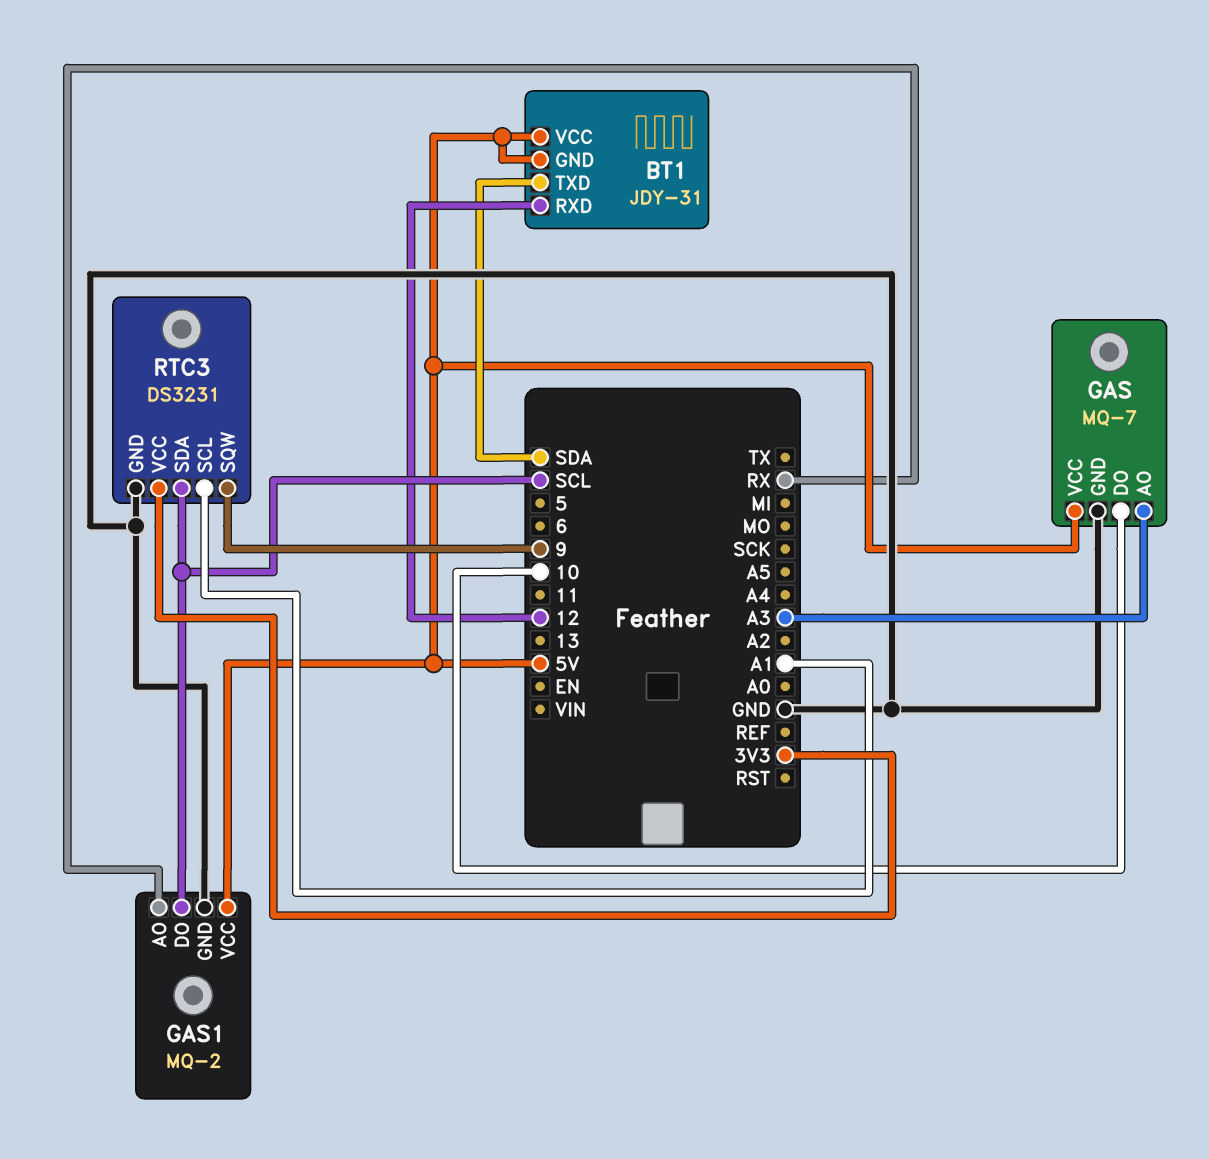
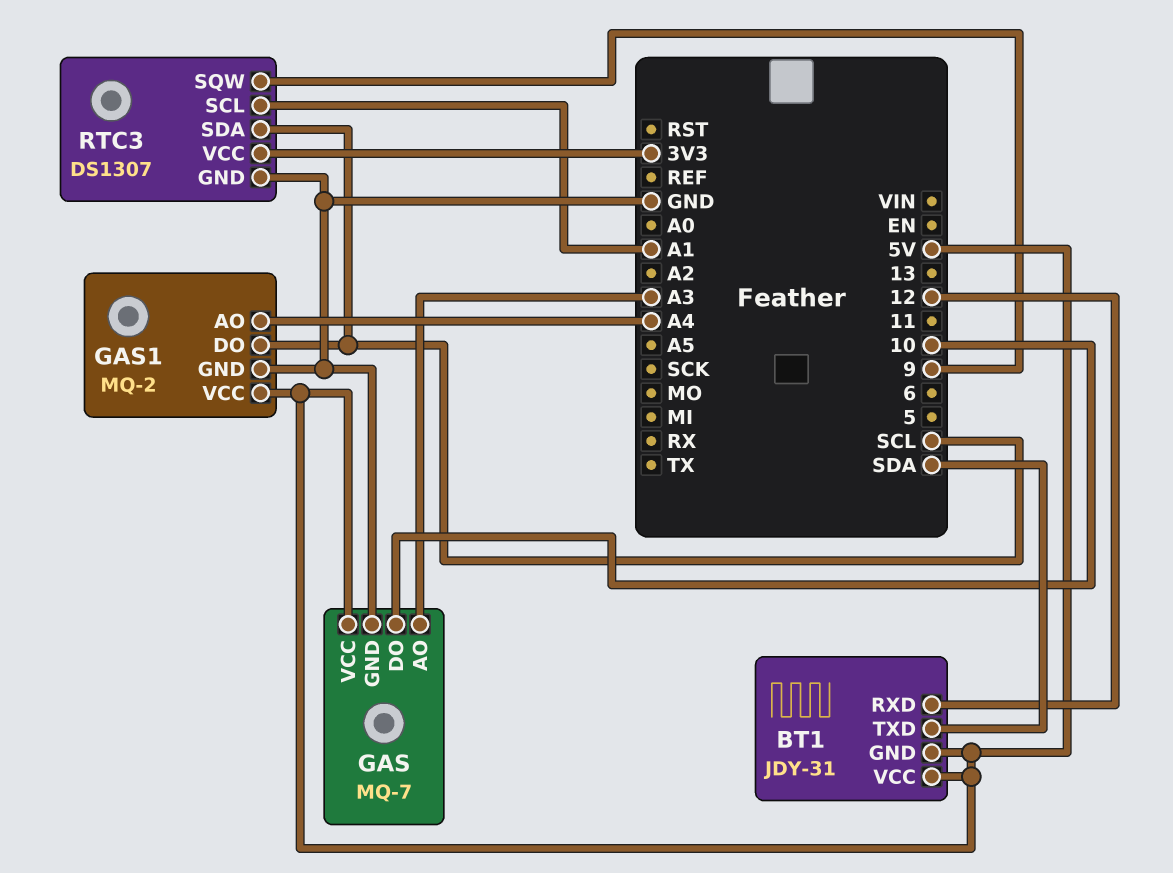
GAS1 pin AO: RX -> A4
RTC3: DS3231 -> DS1307

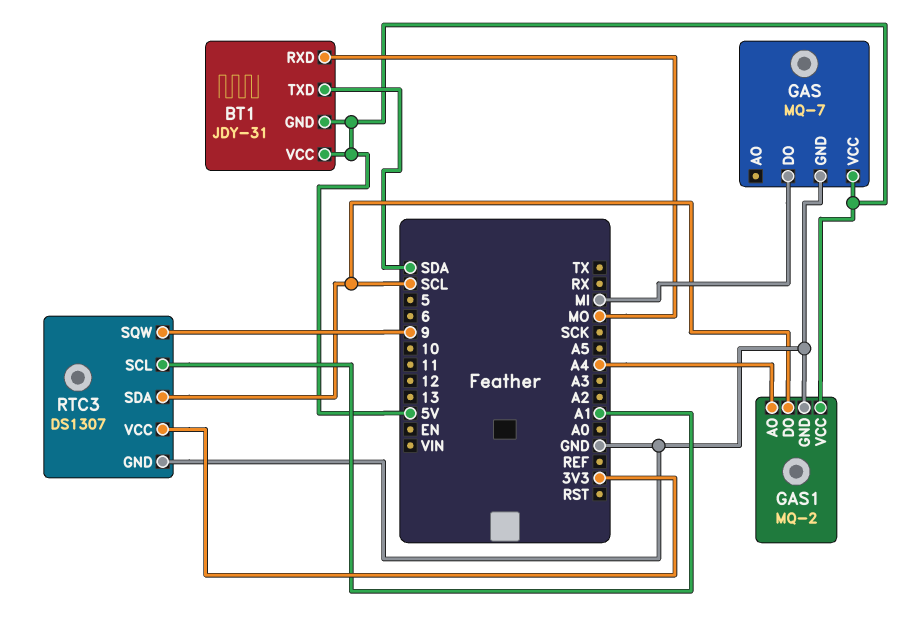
BT1 pin RXD: 12 -> MO
GAS pin AO: A3 -> none
GAS pin DO: 10 -> MI

